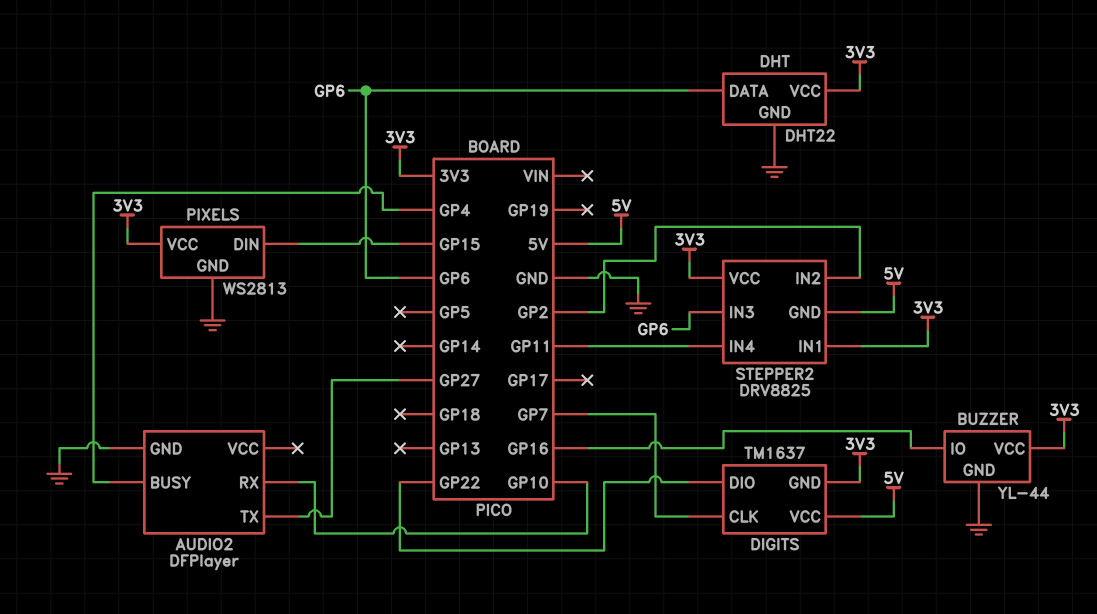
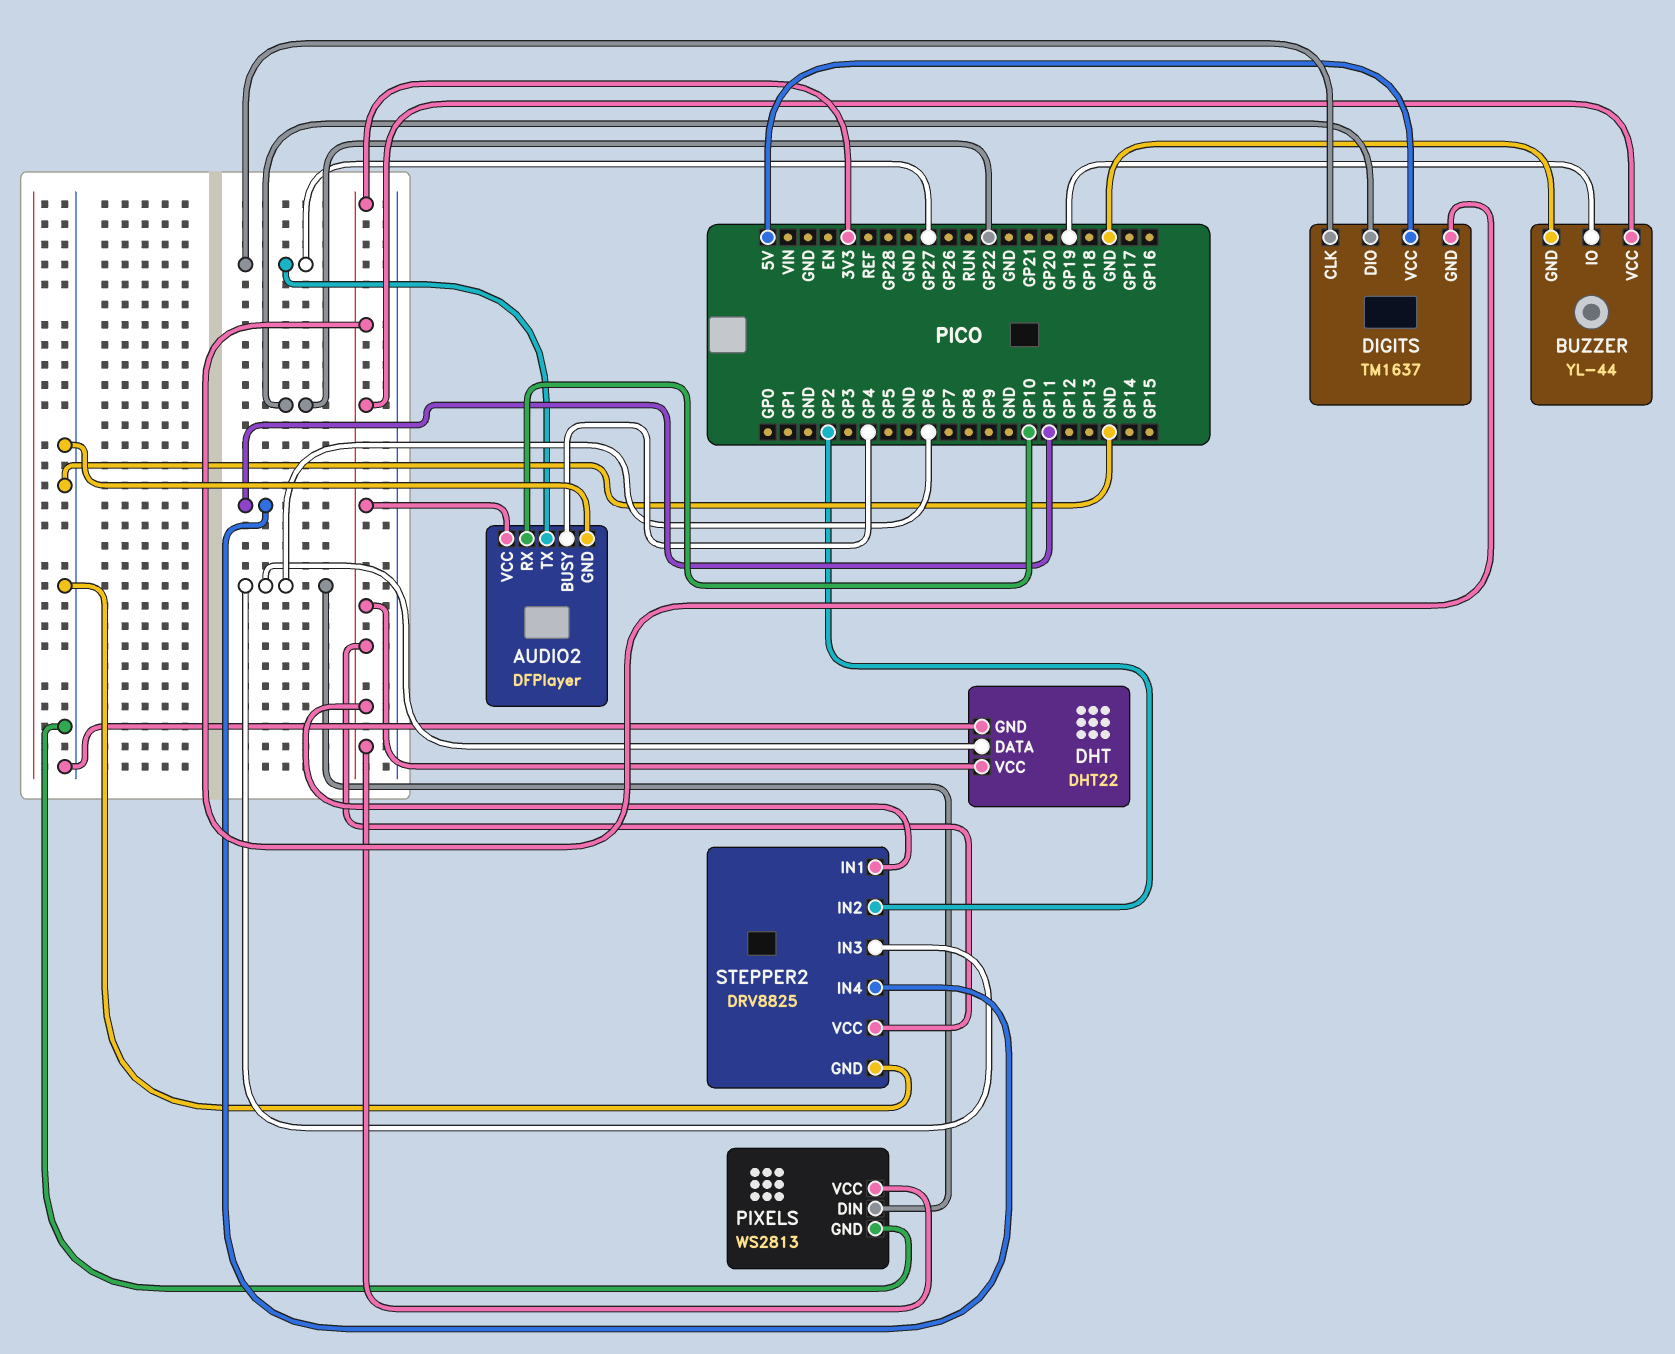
AUDIO2 pin VCC: none -> 3V3
BUZZER pin IO: GP16 -> GP19
DIGITS pin CLK: GP7 -> GP27
PIXELS pin DIN: GP15 -> GP6
STEPPER2 pin GND: 5V -> GND

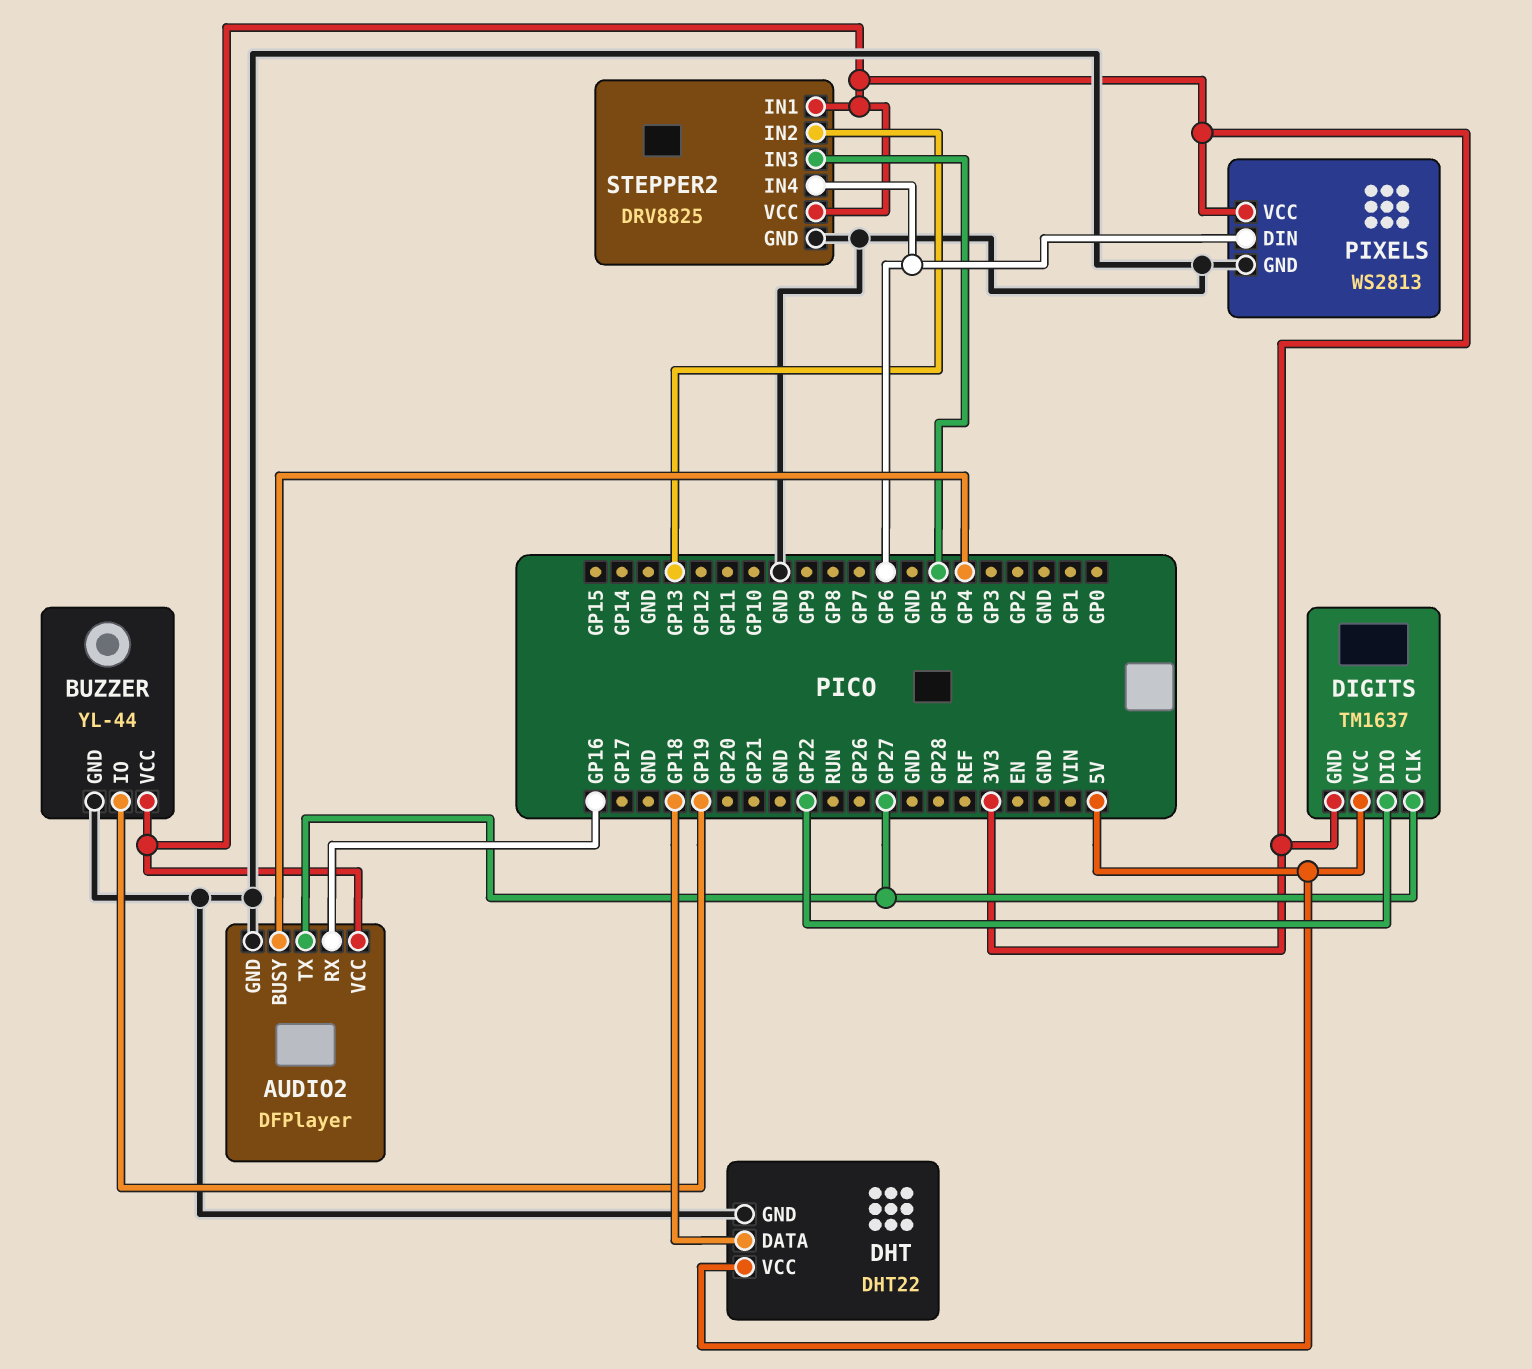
AUDIO2 pin RX: GP10 -> GP16
DHT pin DATA: GP6 -> GP18
DHT pin VCC: 3V3 -> 5V
STEPPER2 pin IN2: GP2 -> GP13
STEPPER2 pin IN3: GP6 -> GP5
STEPPER2 pin IN4: GP11 -> GP6

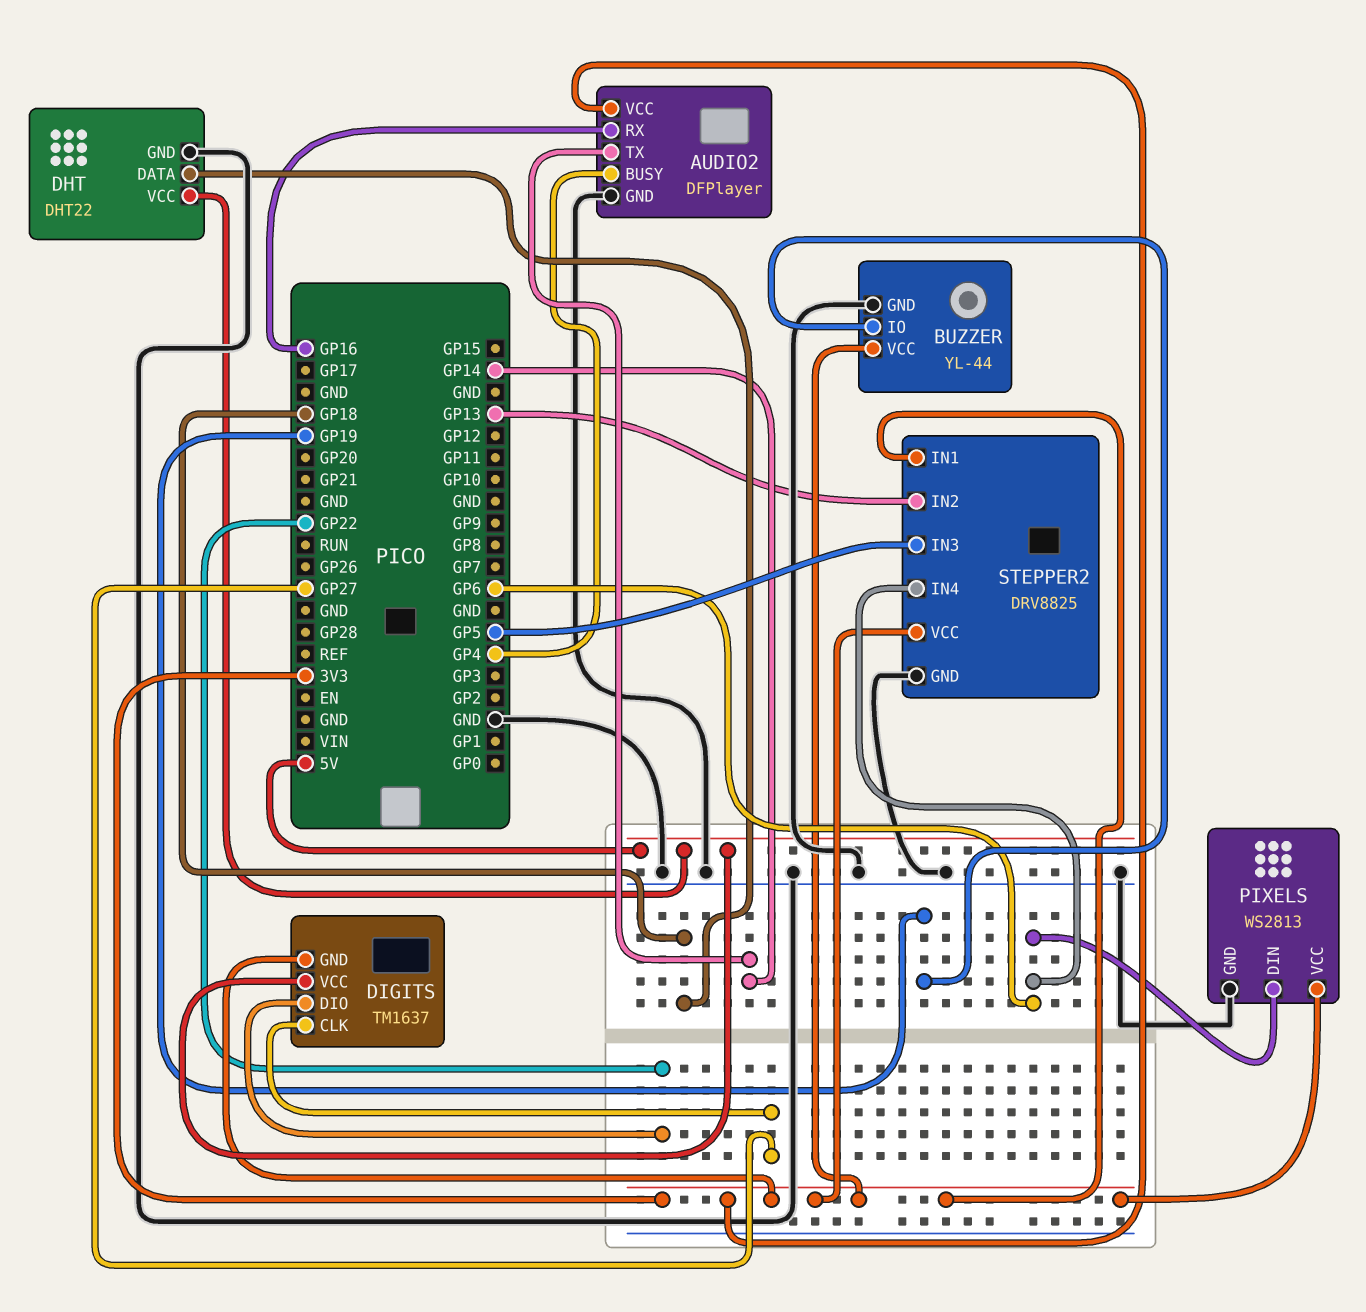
AUDIO2 pin TX: GP27 -> GP14

